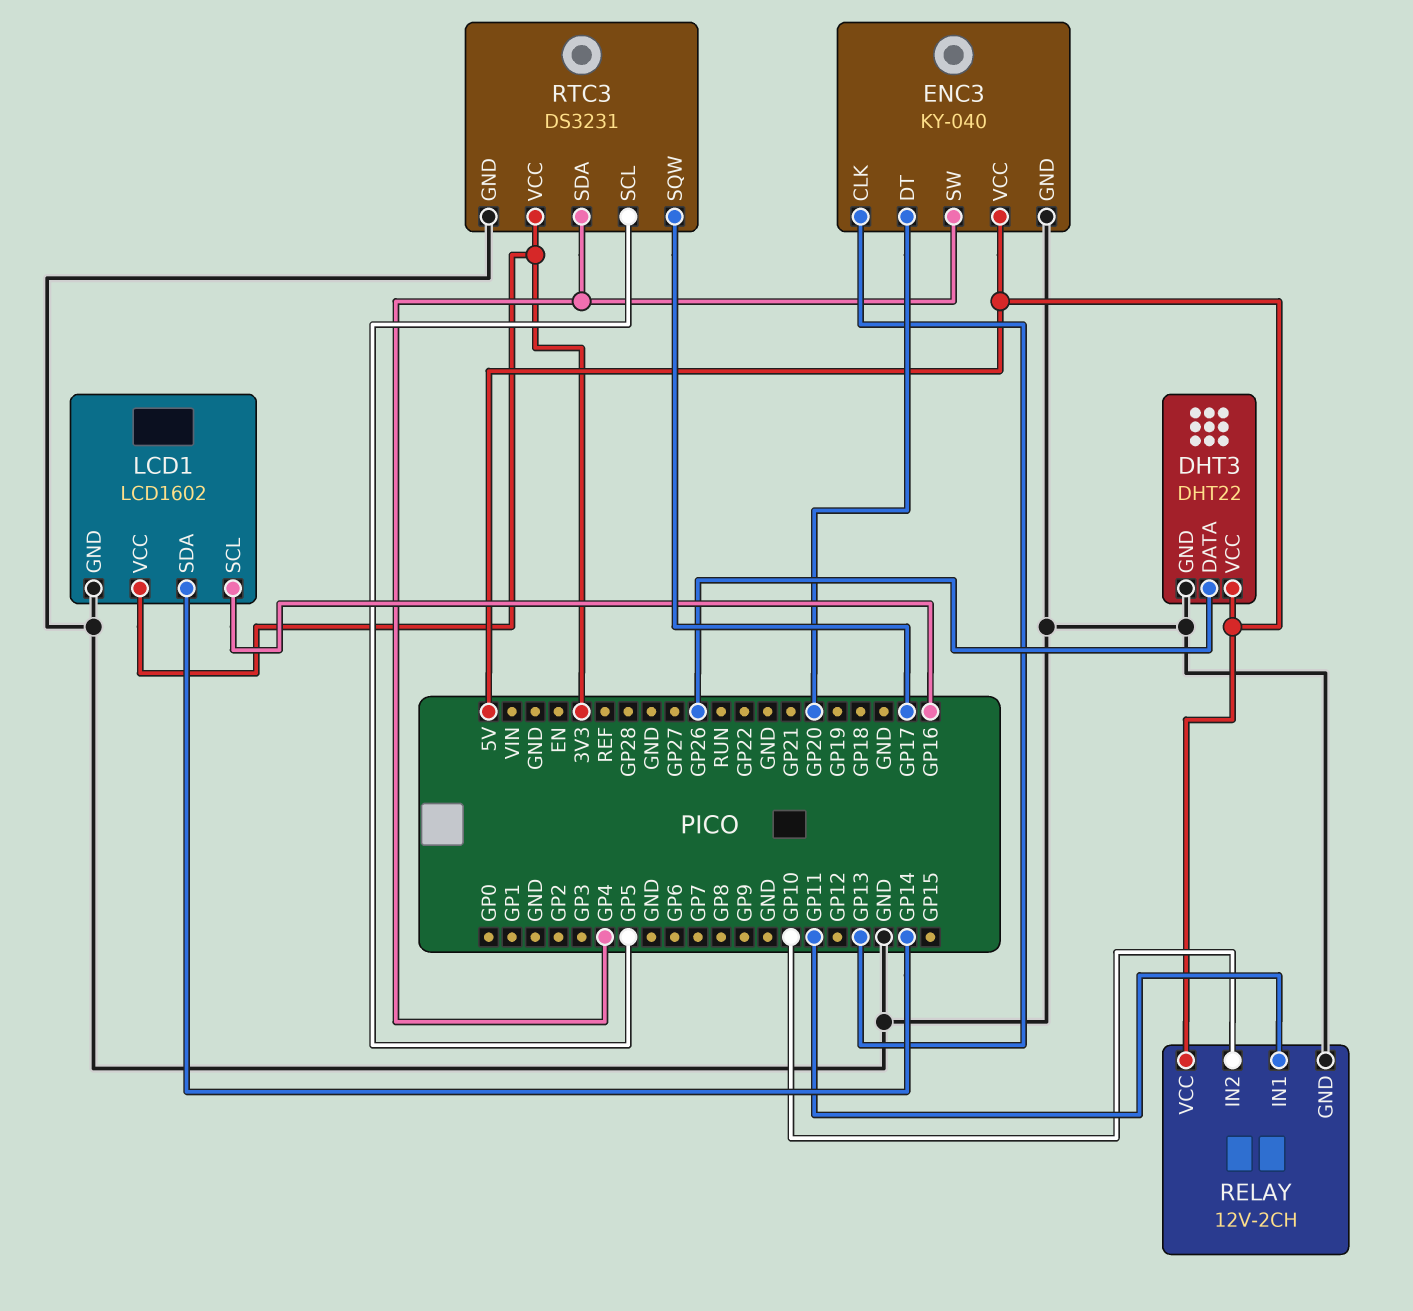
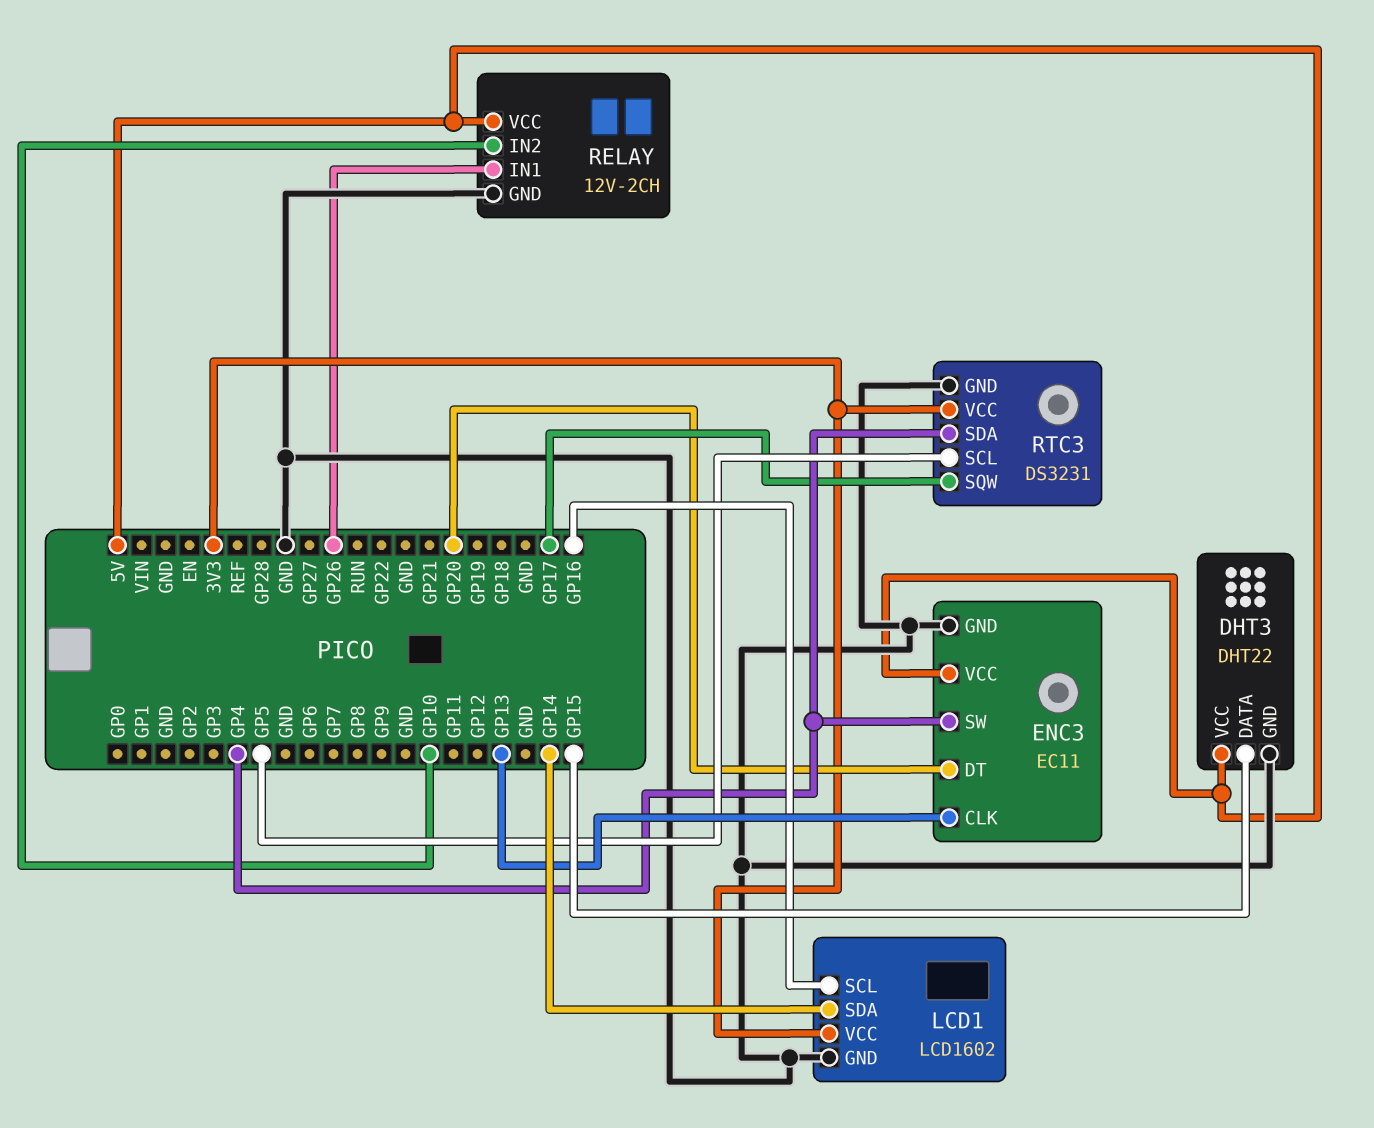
DHT3 pin DATA: GP26 -> GP15
ENC3: KY-040 -> EC11
RELAY pin IN1: GP11 -> GP26

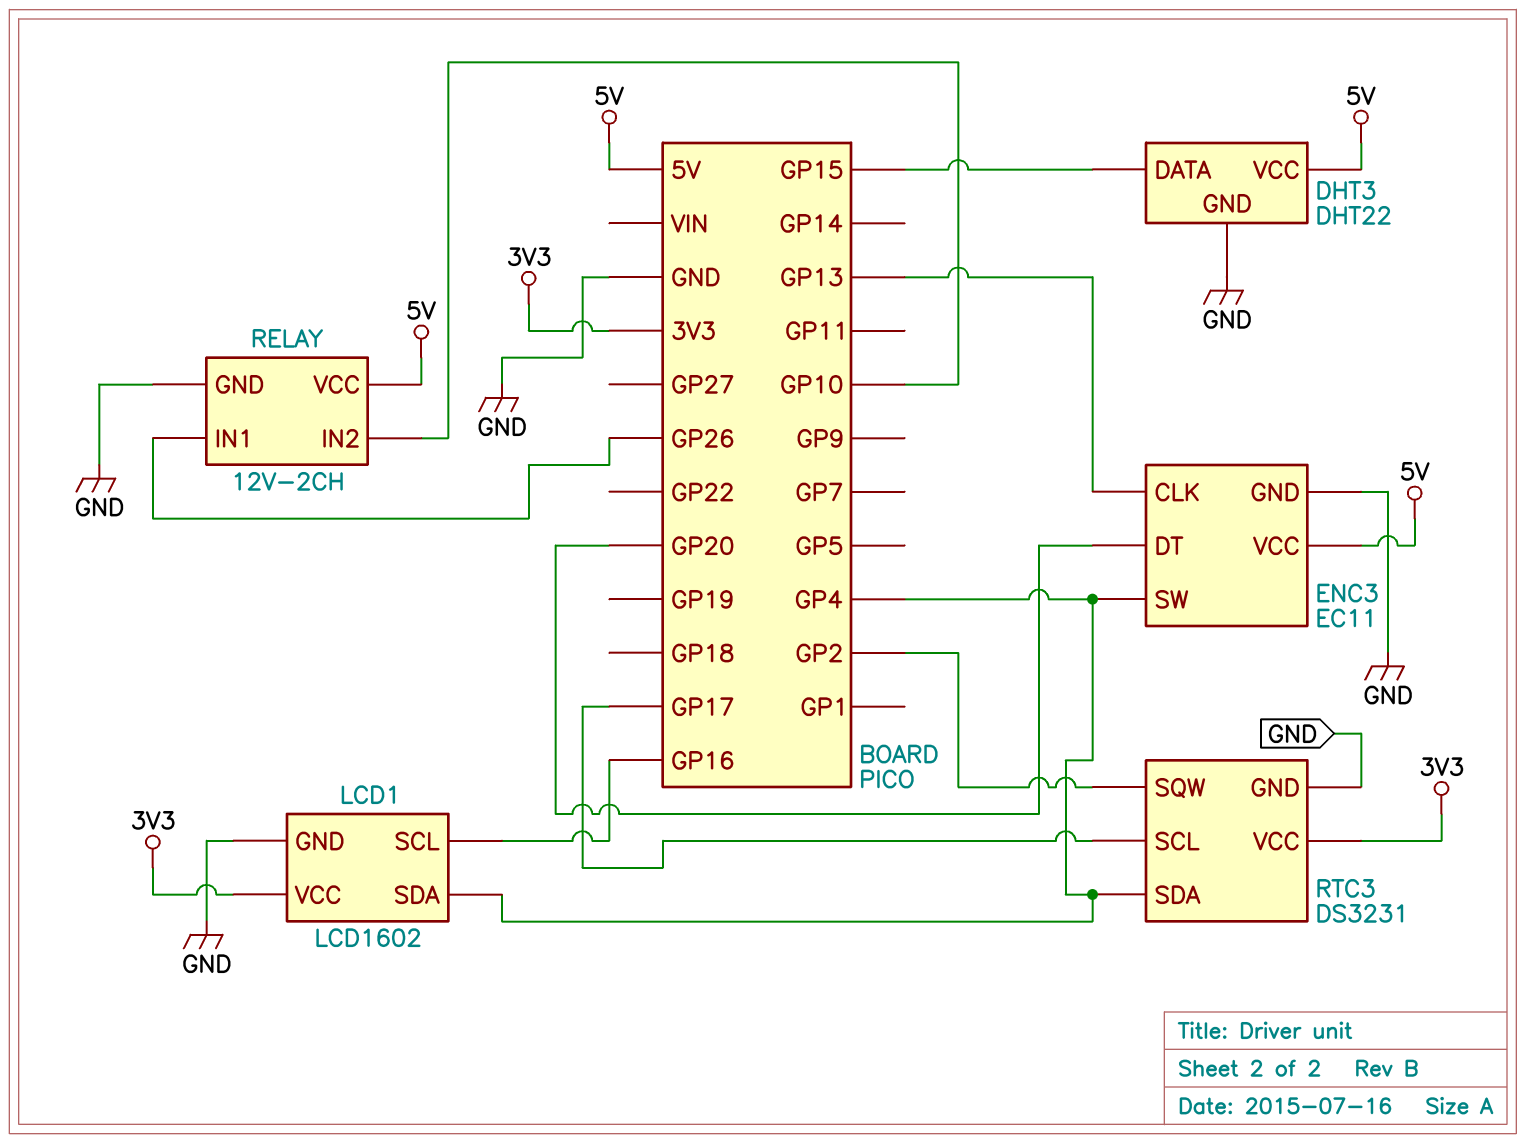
LCD1 pin SDA: GP14 -> GP4
RTC3 pin SCL: GP5 -> GP17
RTC3 pin SQW: GP17 -> GP2

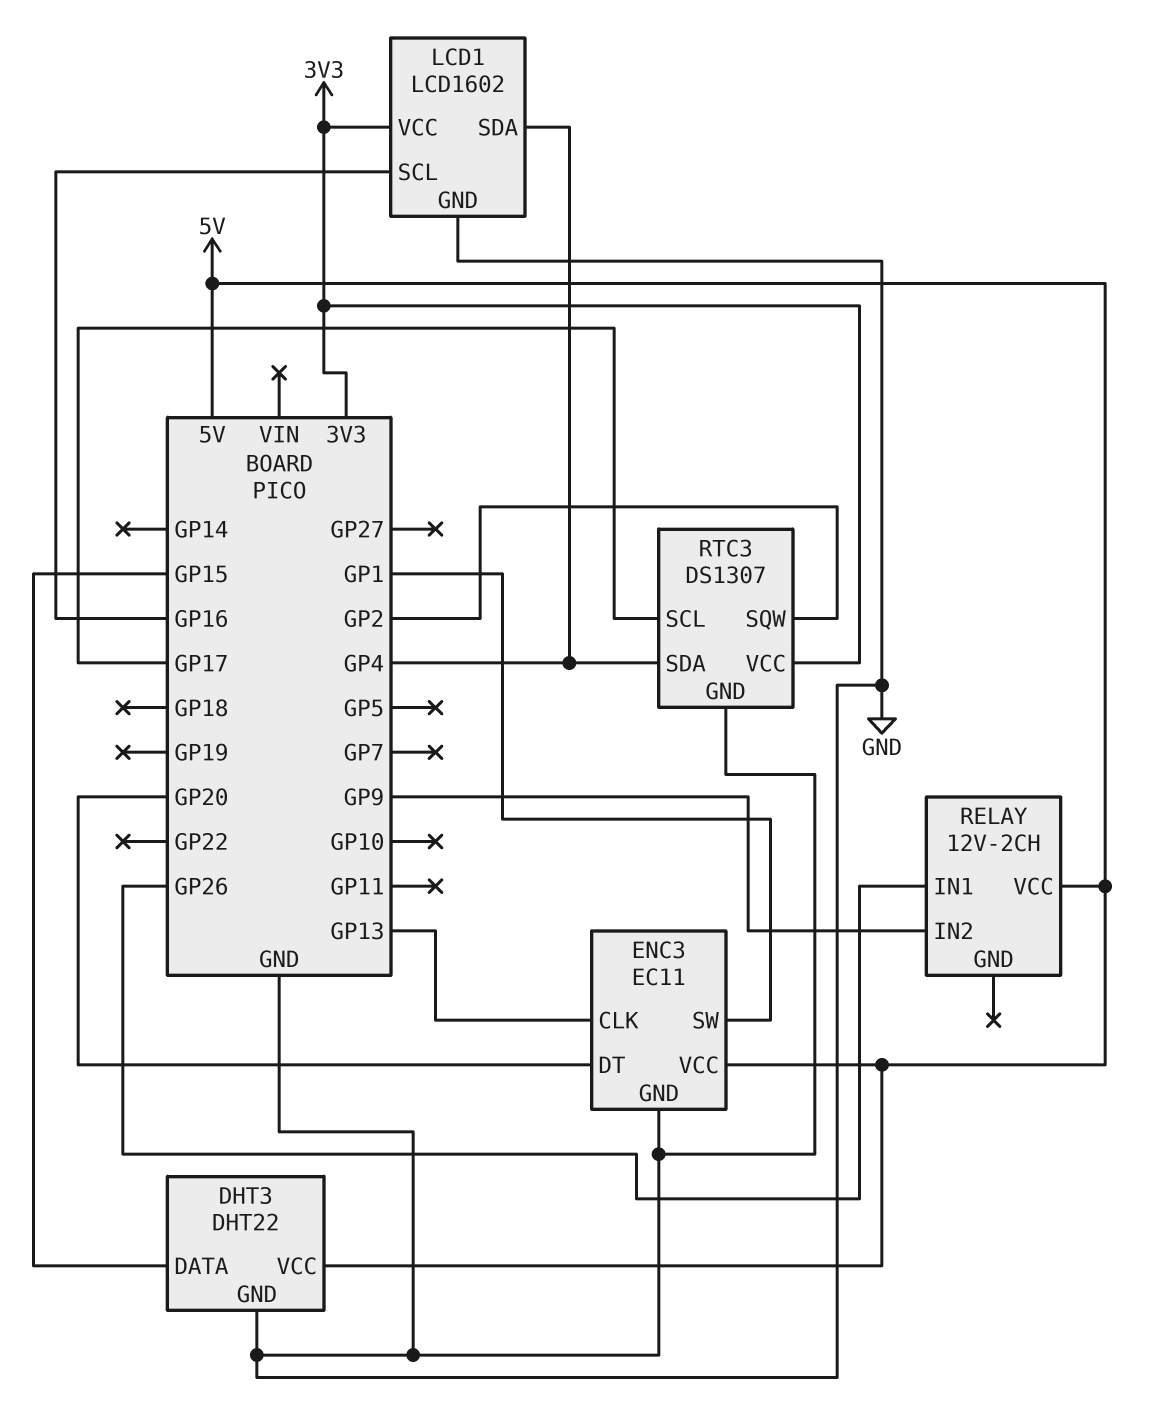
ENC3 pin SW: GP4 -> GP1
RELAY pin GND: GND -> none
RELAY pin IN2: GP10 -> GP9
RTC3: DS3231 -> DS1307

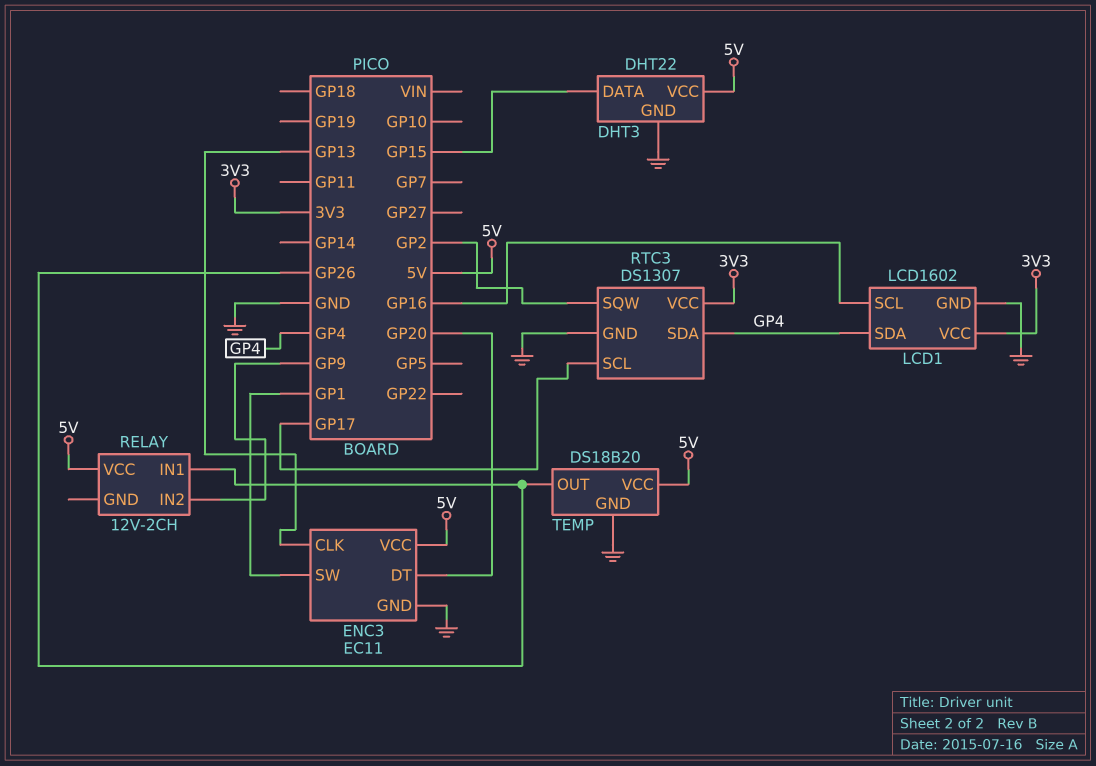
TEMP: none -> DS18B20
TEMP pin GND: none -> GND
TEMP pin OUT: none -> GP26
TEMP pin VCC: none -> 5V

